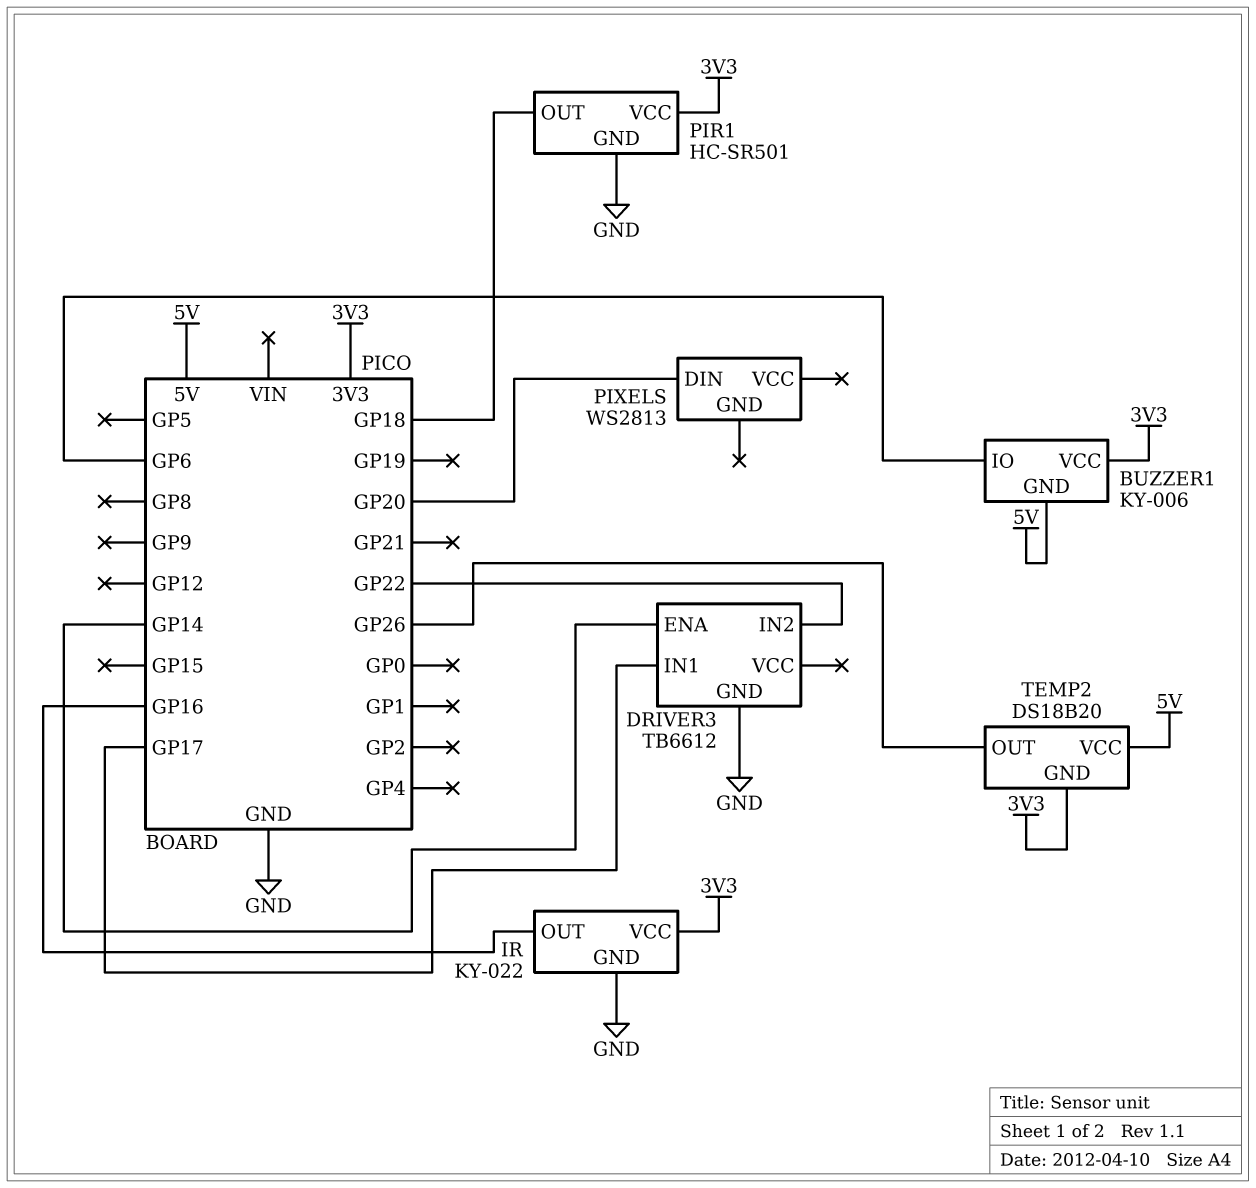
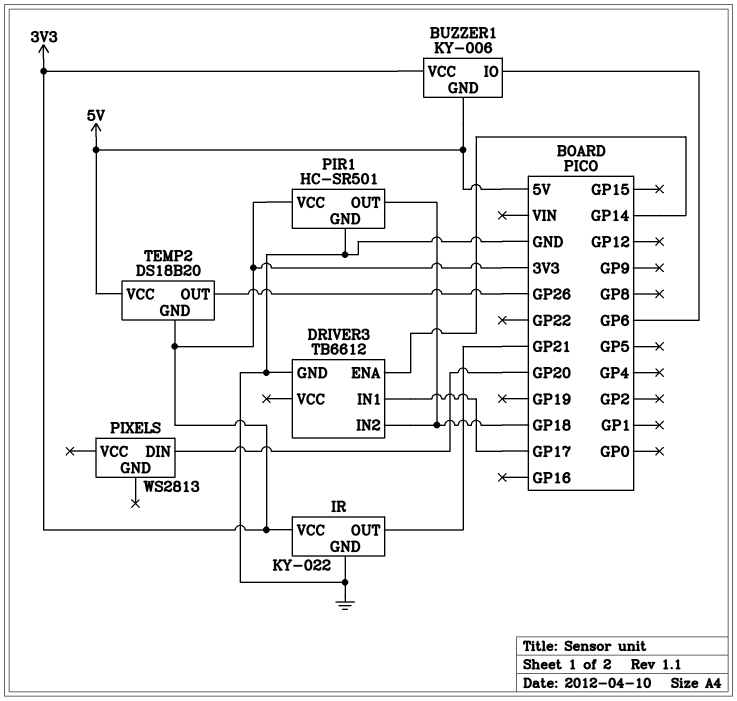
DRIVER3 pin IN2: GP22 -> GP18
IR pin OUT: GP16 -> GP21

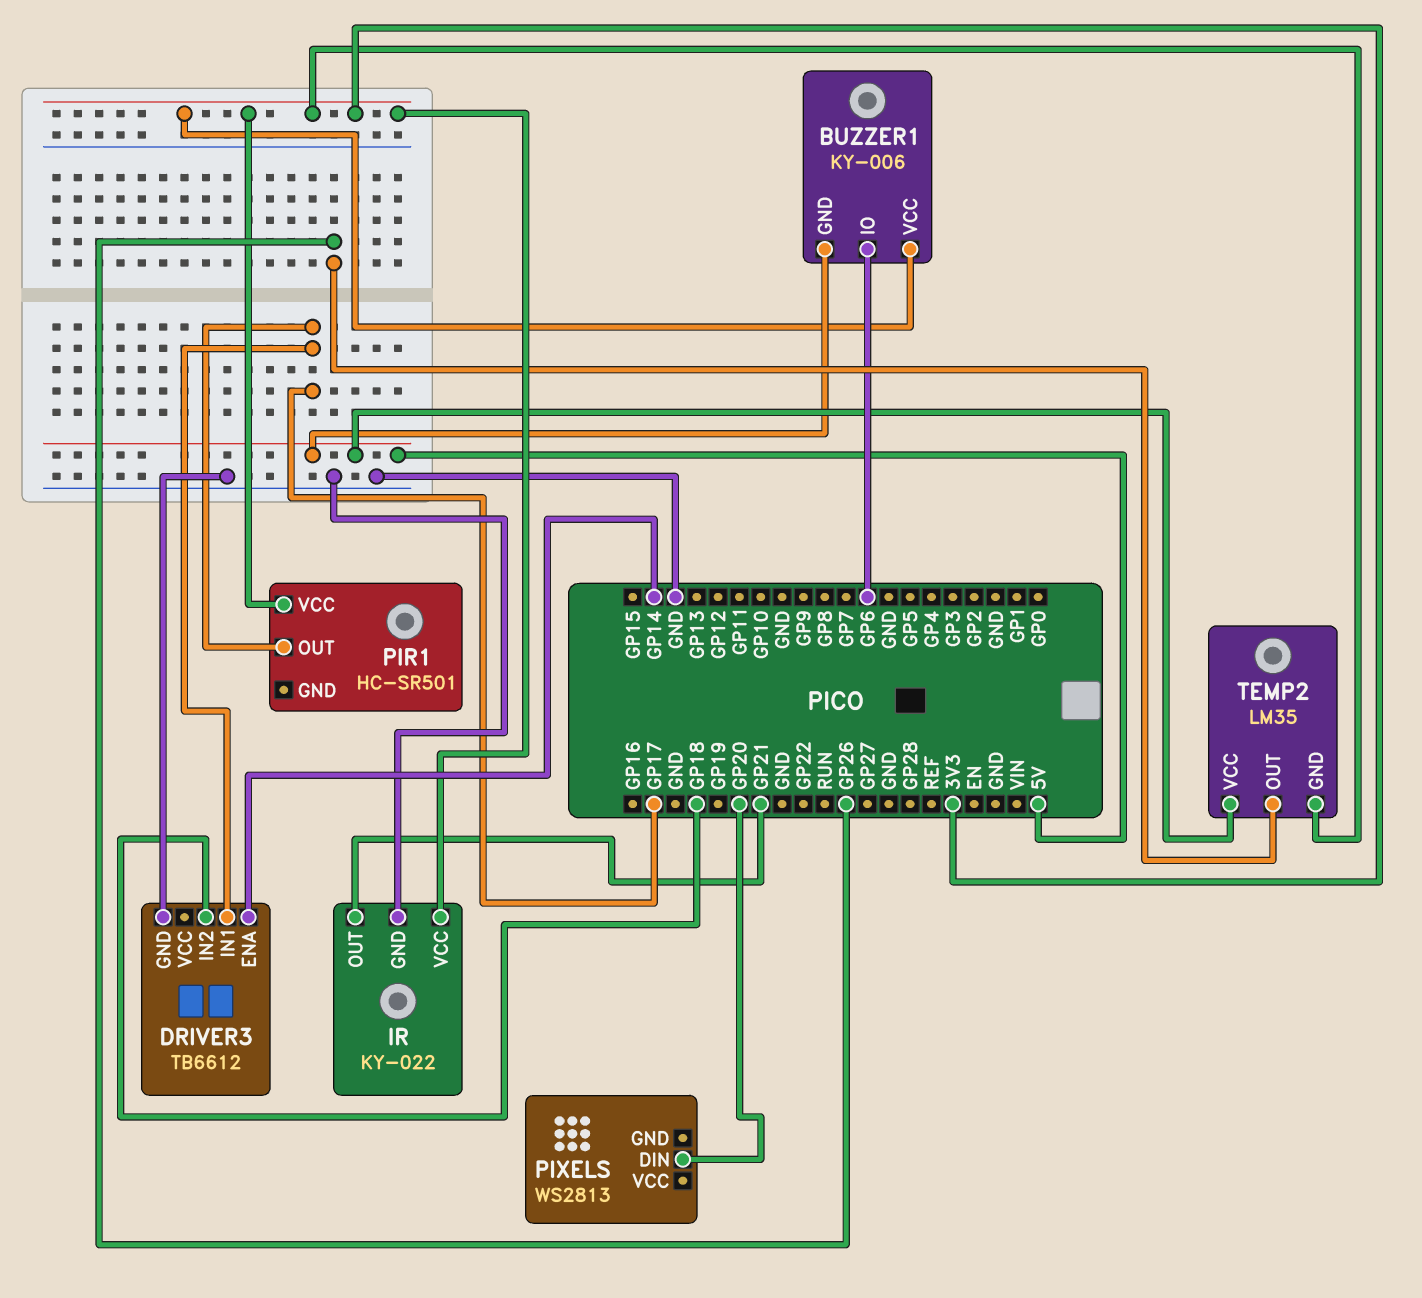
PIR1 pin GND: GND -> none
PIR1 pin OUT: GP18 -> GP17
TEMP2: DS18B20 -> LM35

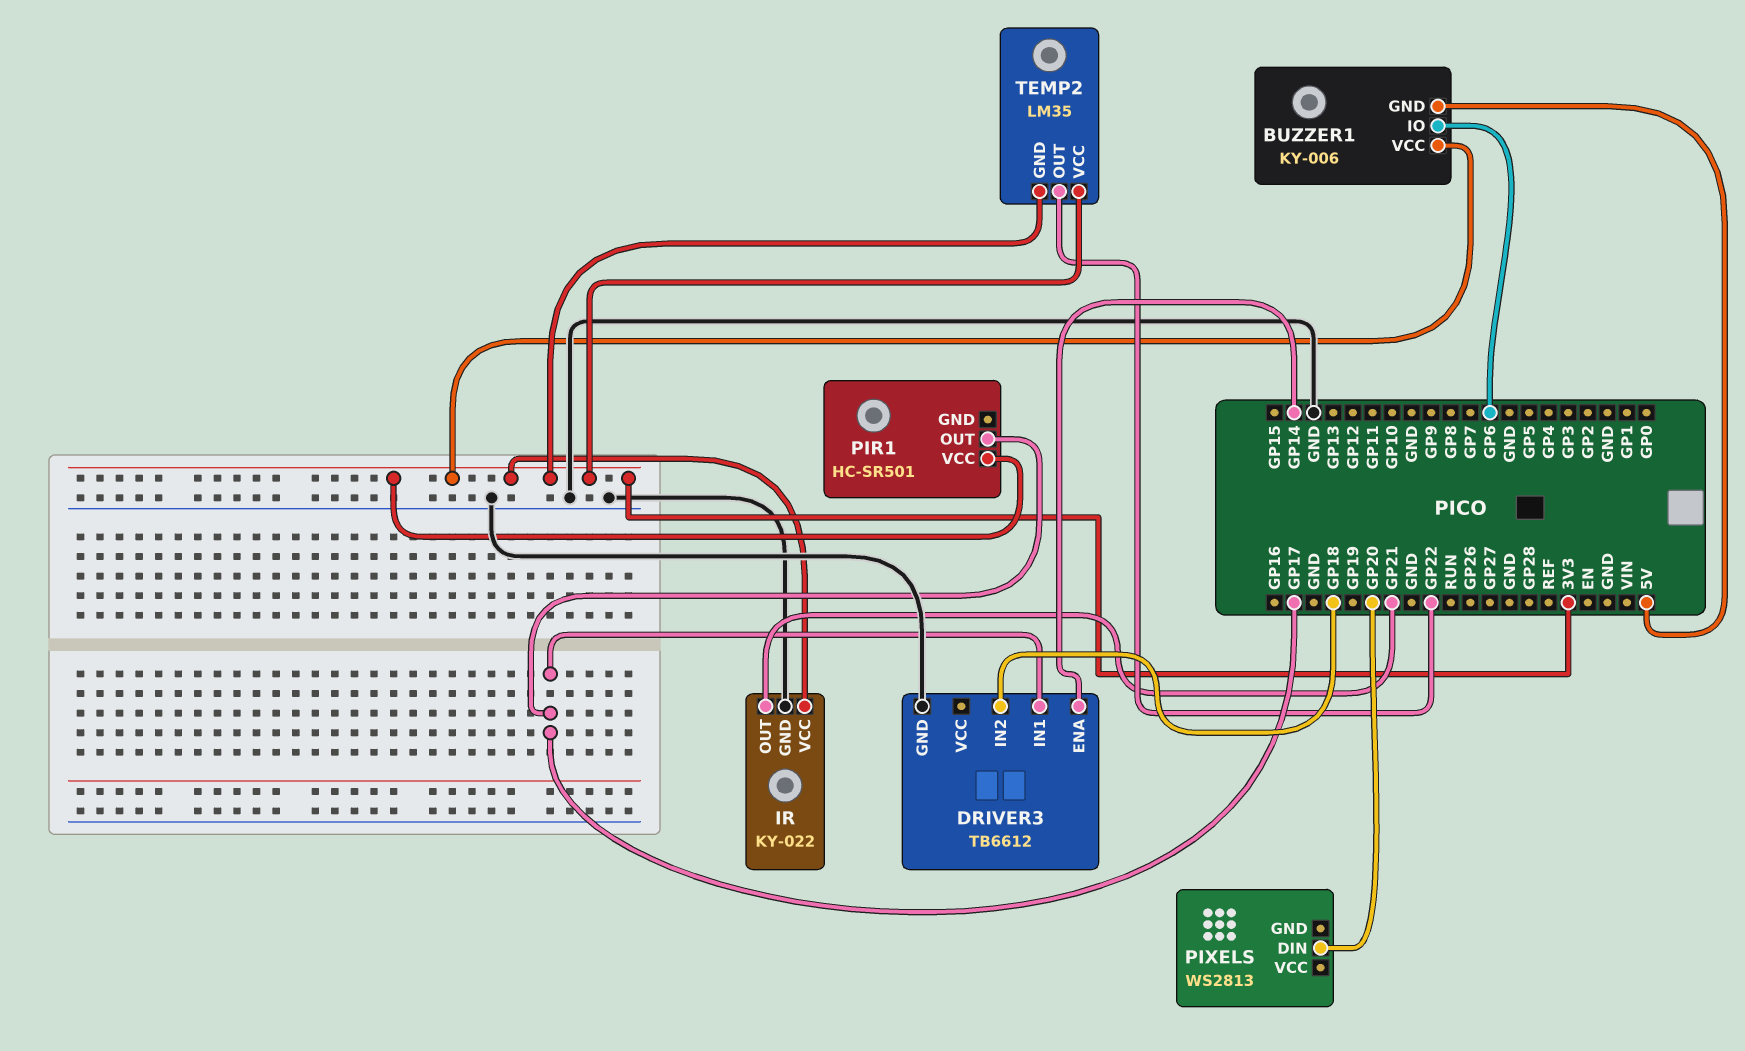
TEMP2 pin OUT: GP26 -> GP22
TEMP2 pin VCC: 5V -> 3V3

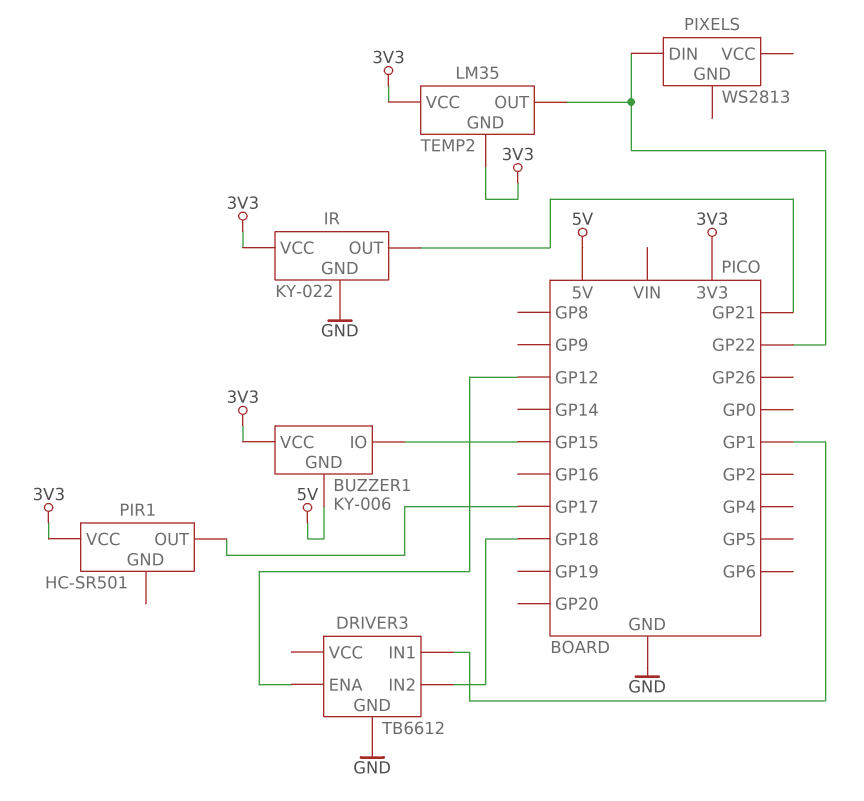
BUZZER1 pin IO: GP6 -> GP15
DRIVER3 pin ENA: GP14 -> GP12
DRIVER3 pin IN1: GP17 -> GP1
PIXELS pin DIN: GP20 -> GP22

